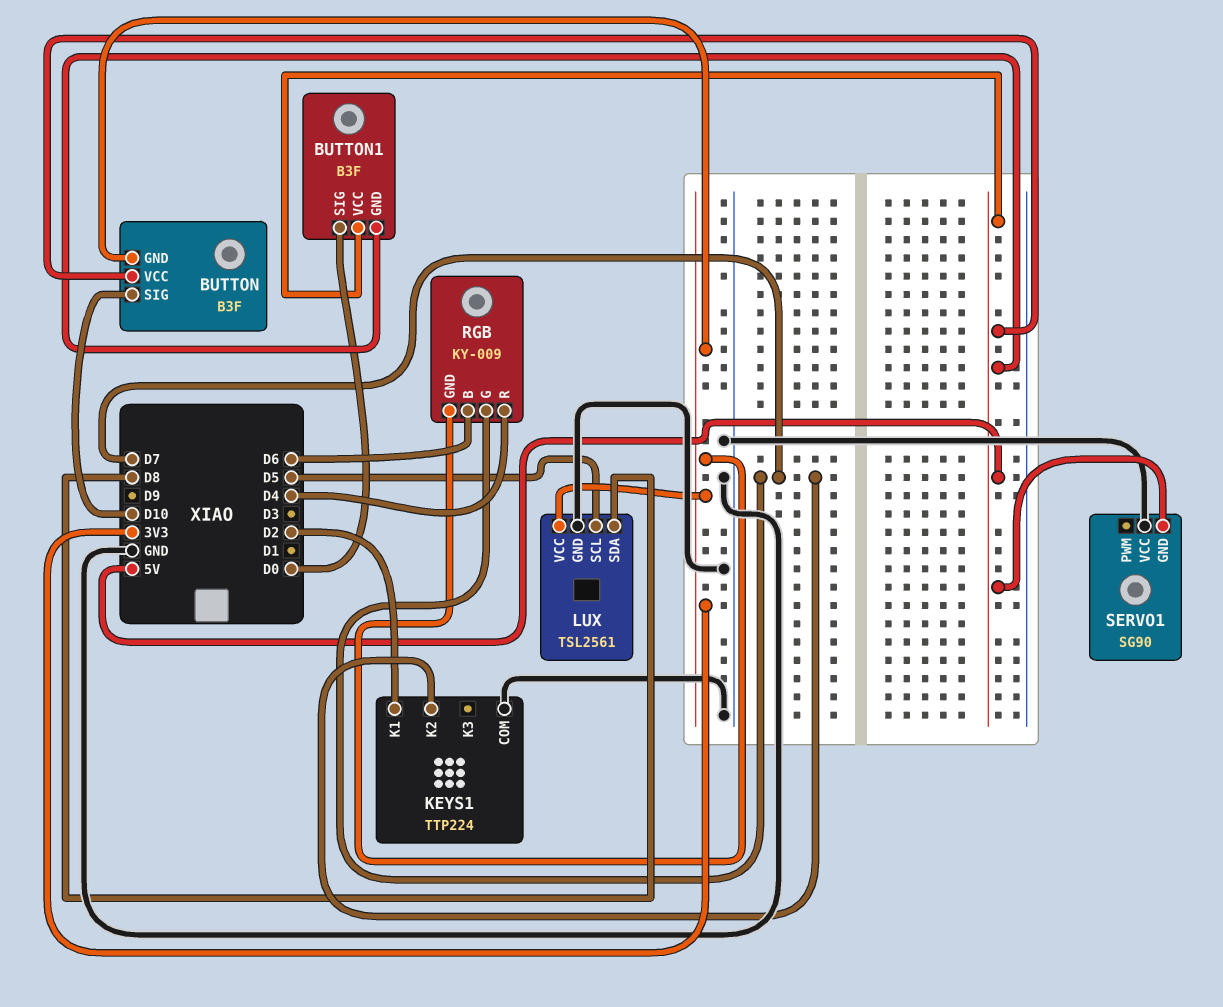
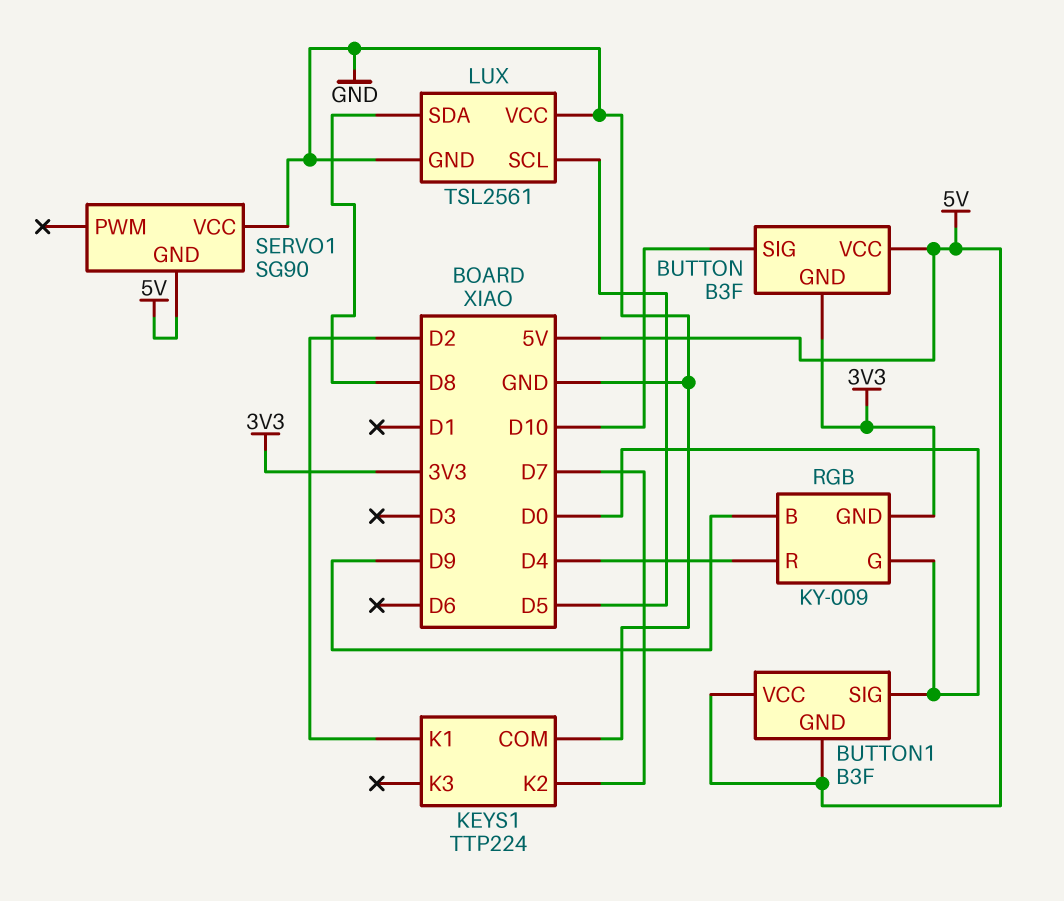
LUX pin VCC: 3V3 -> GND
RGB pin B: D6 -> D9
RGB pin G: D7 -> D0

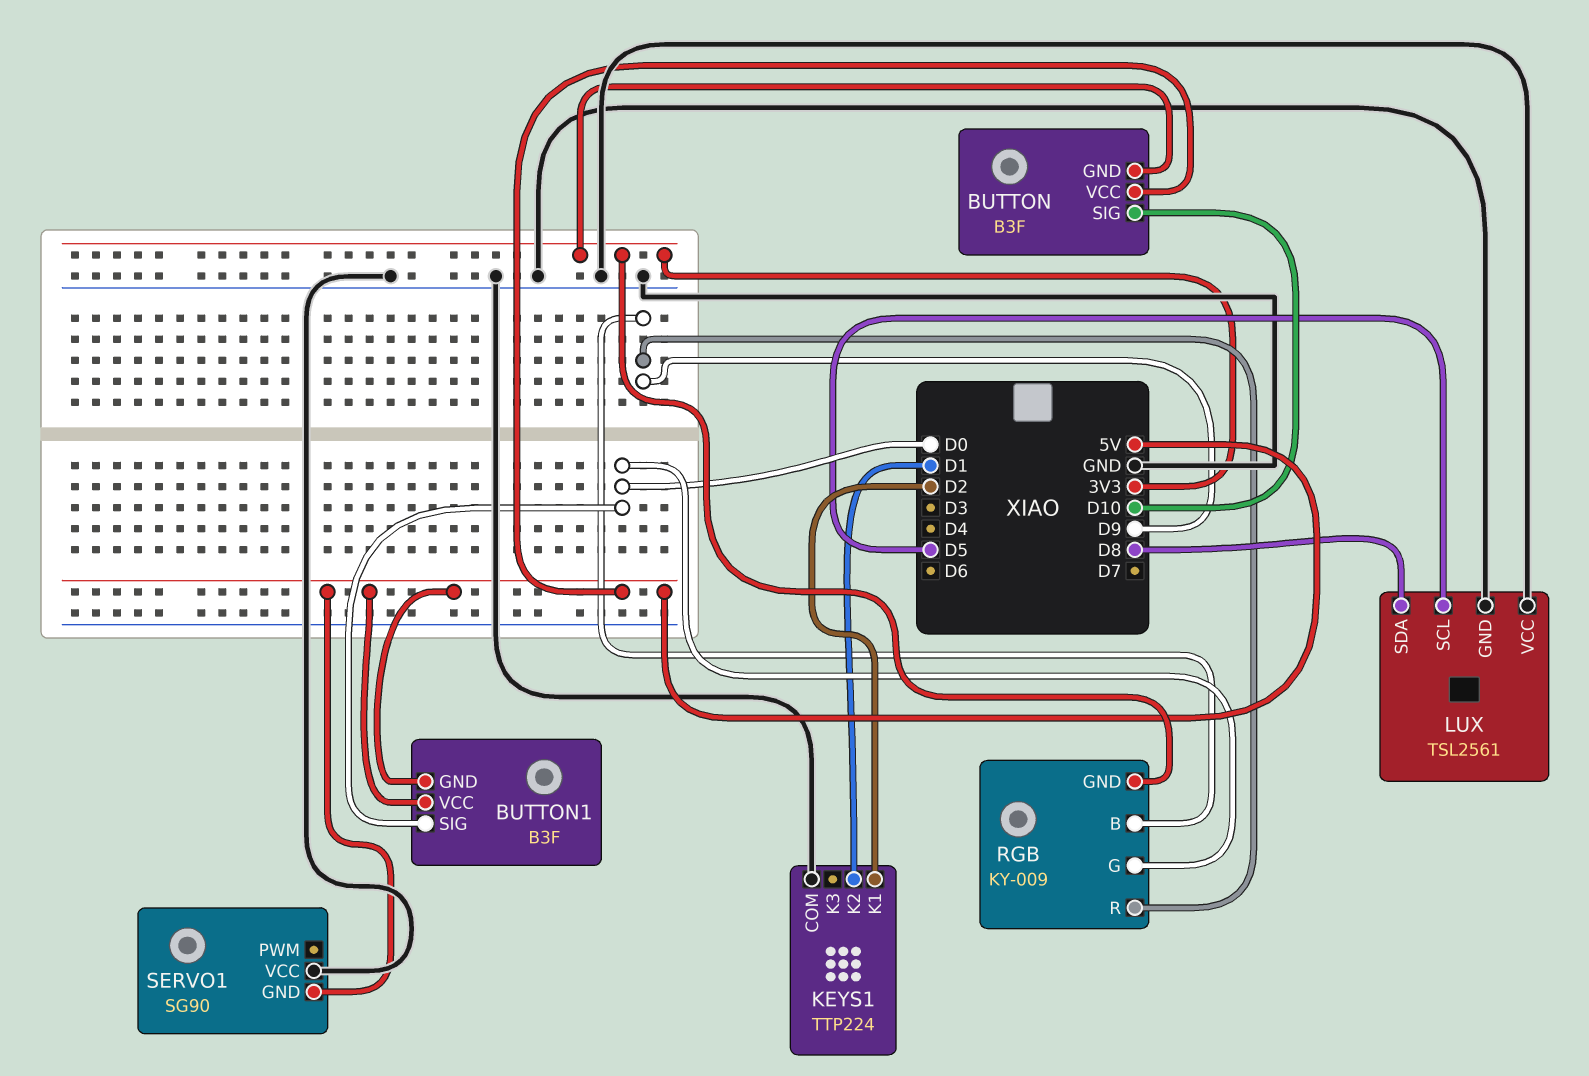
KEYS1 pin K2: D7 -> D1
RGB pin R: D4 -> D9

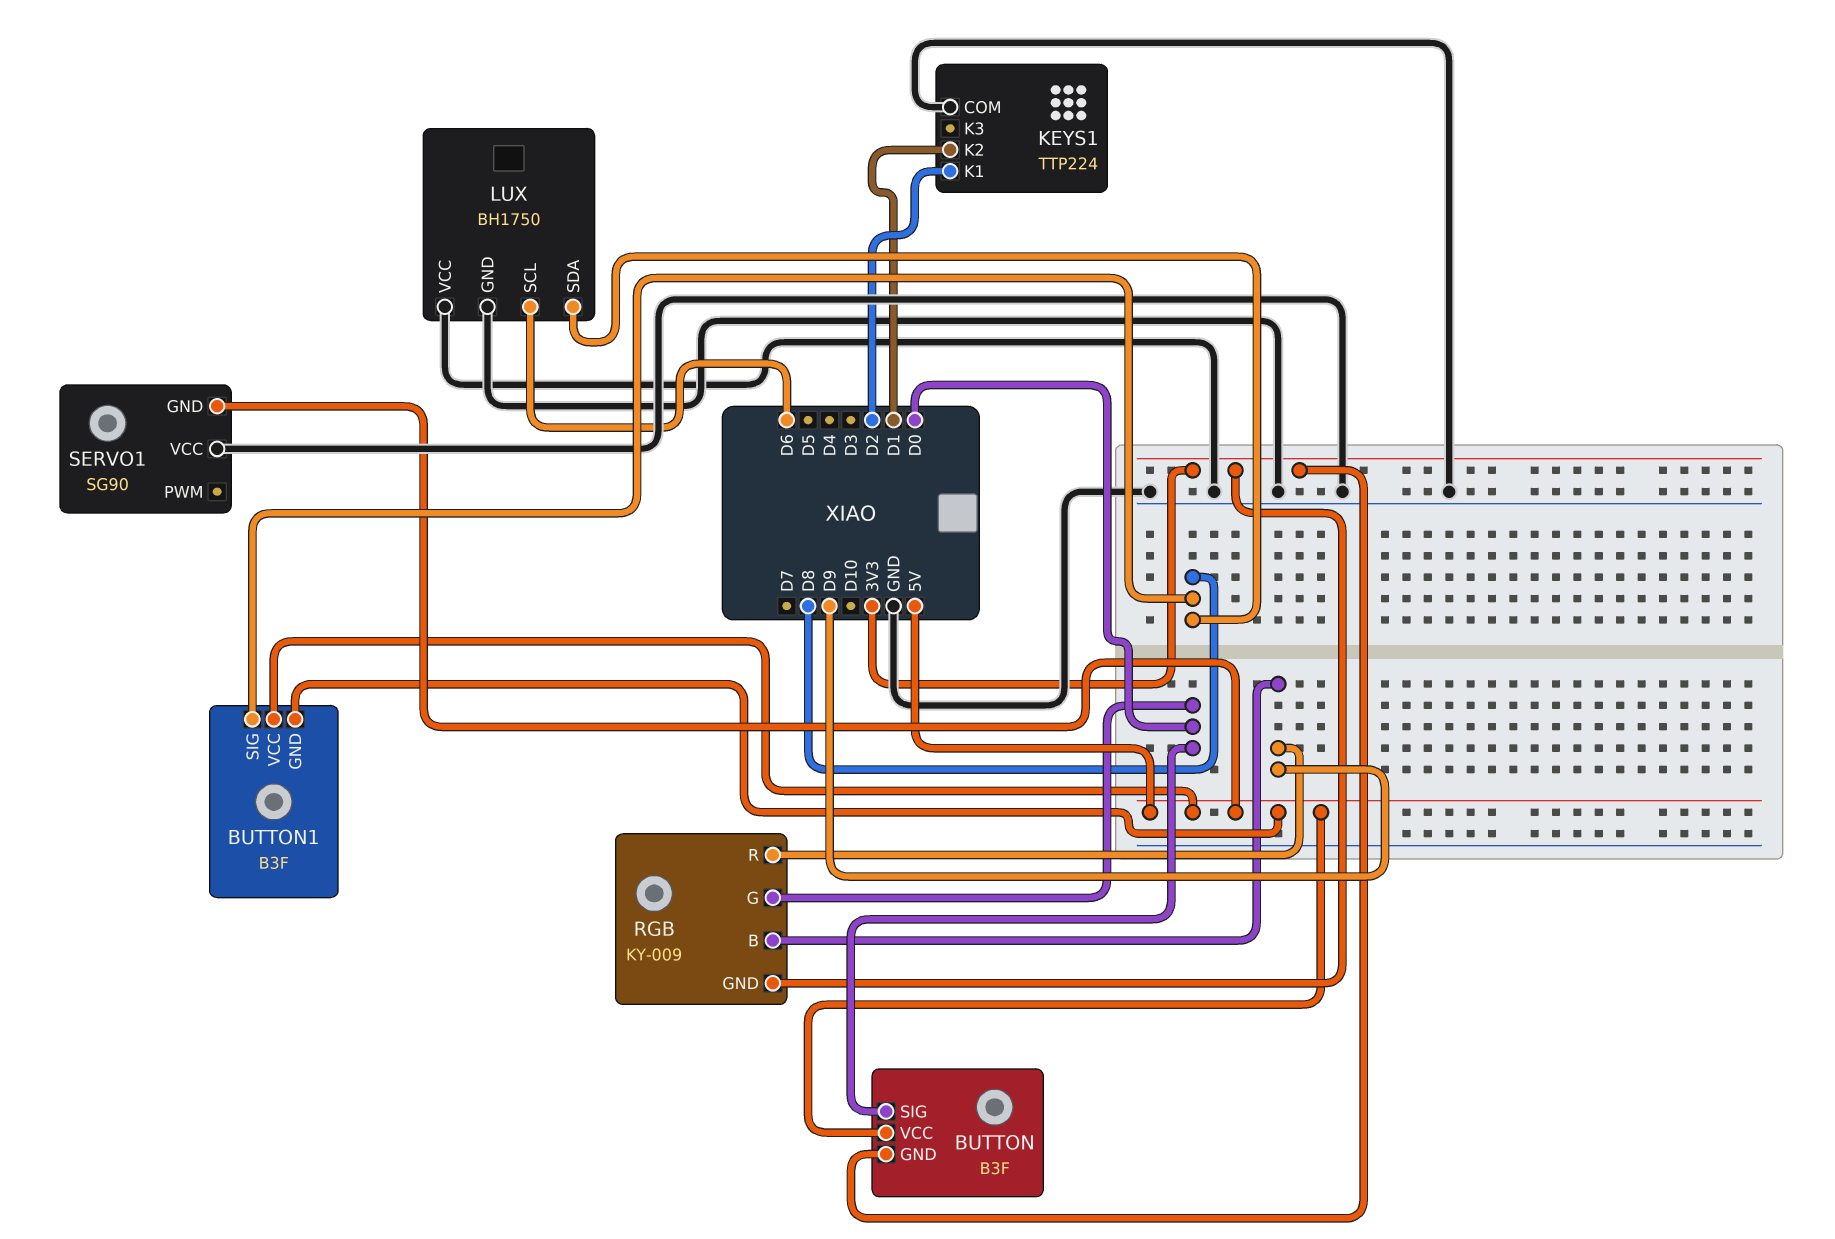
BUTTON pin SIG: D10 -> D0
BUTTON1 pin SIG: D0 -> D8
LUX: TSL2561 -> BH1750
LUX pin SCL: D5 -> D6

